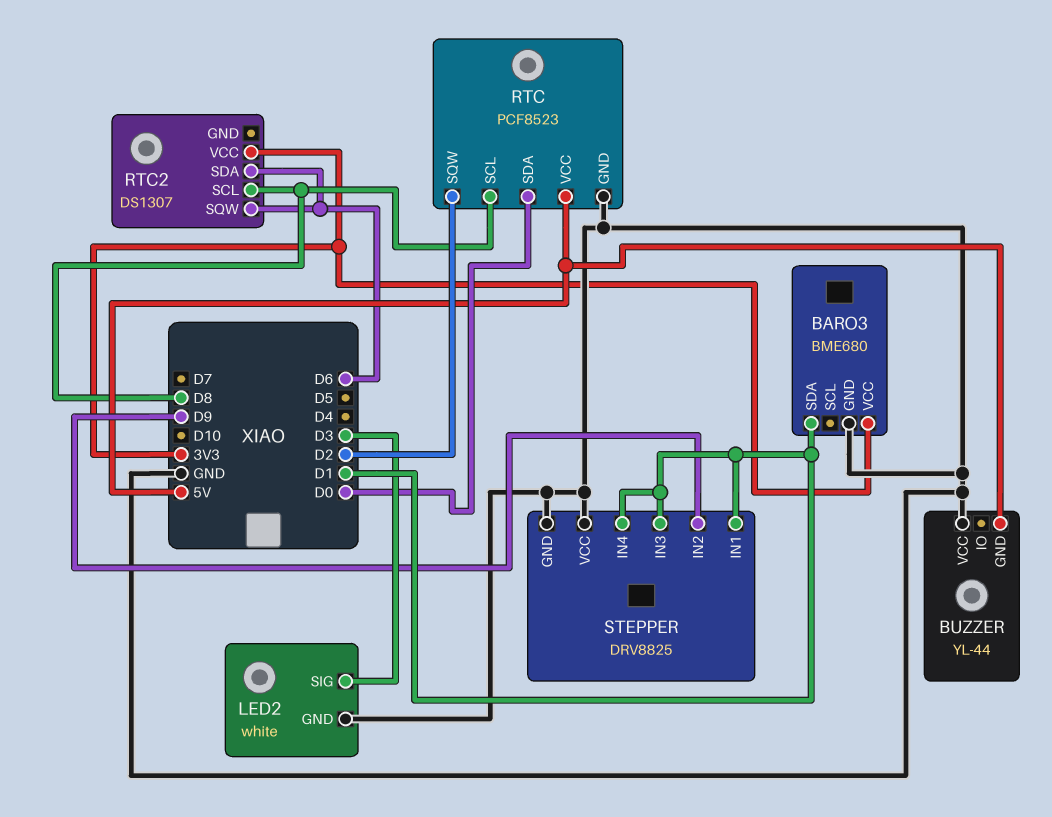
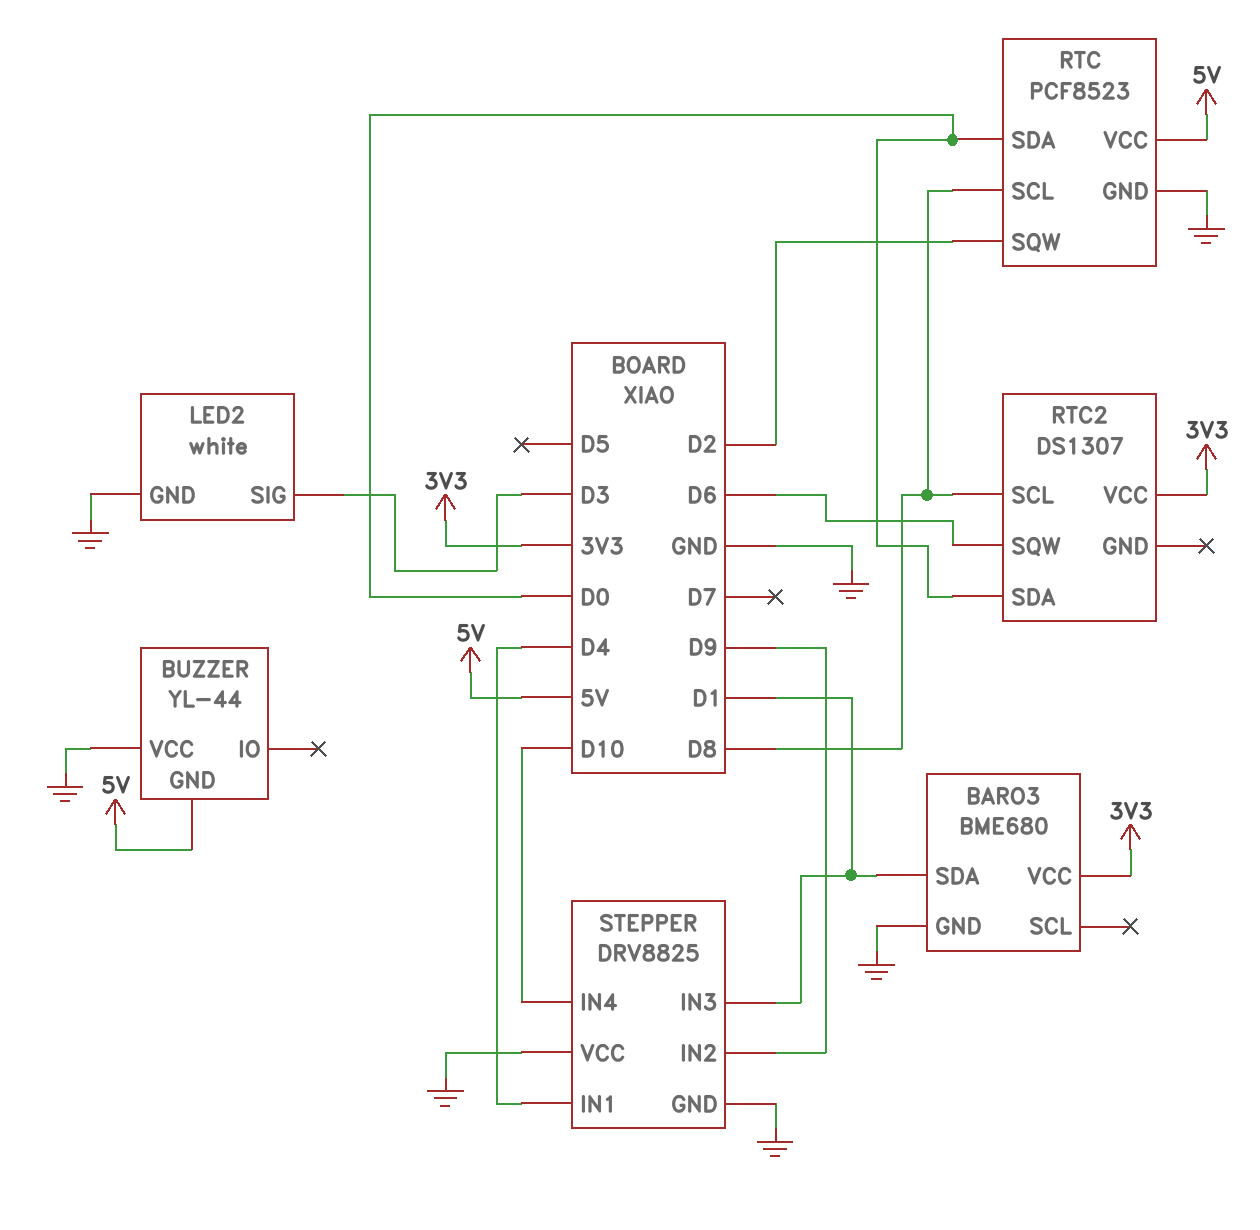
RTC2 pin SDA: D6 -> D0
STEPPER pin IN1: D1 -> D4
STEPPER pin IN4: D1 -> D10

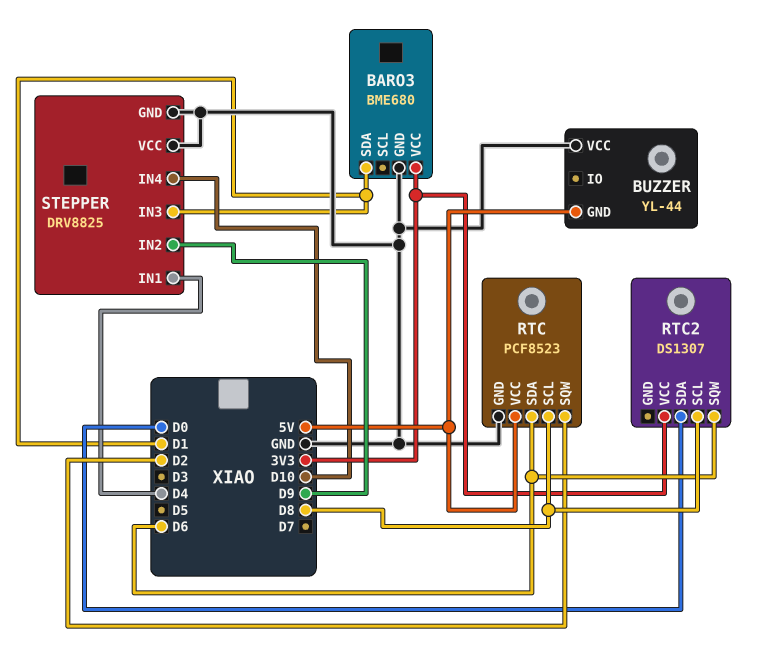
LED2: white -> none
LED2 pin GND: GND -> none
LED2 pin SIG: D3 -> none
RTC pin SDA: D0 -> D6

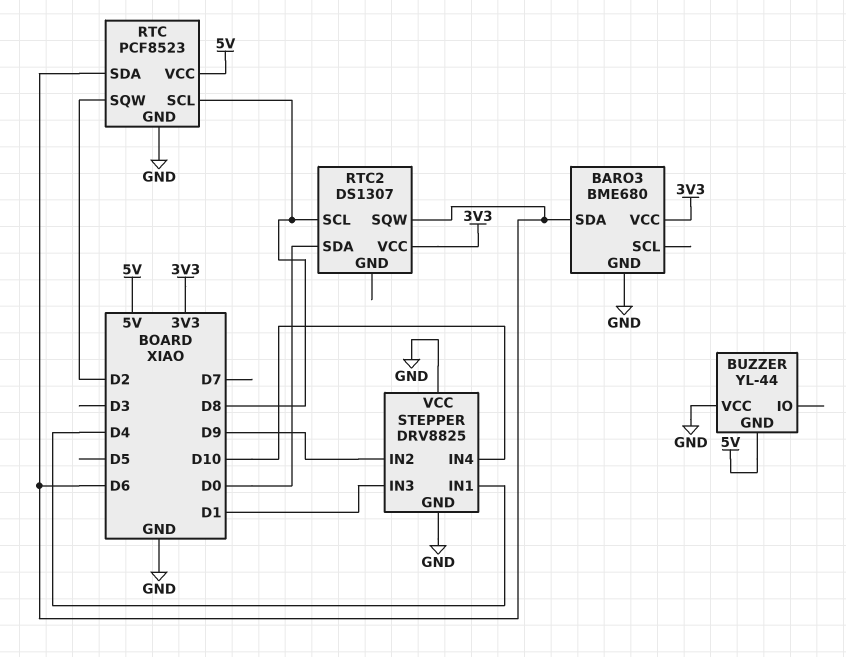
BARO3 pin SDA: D1 -> D6

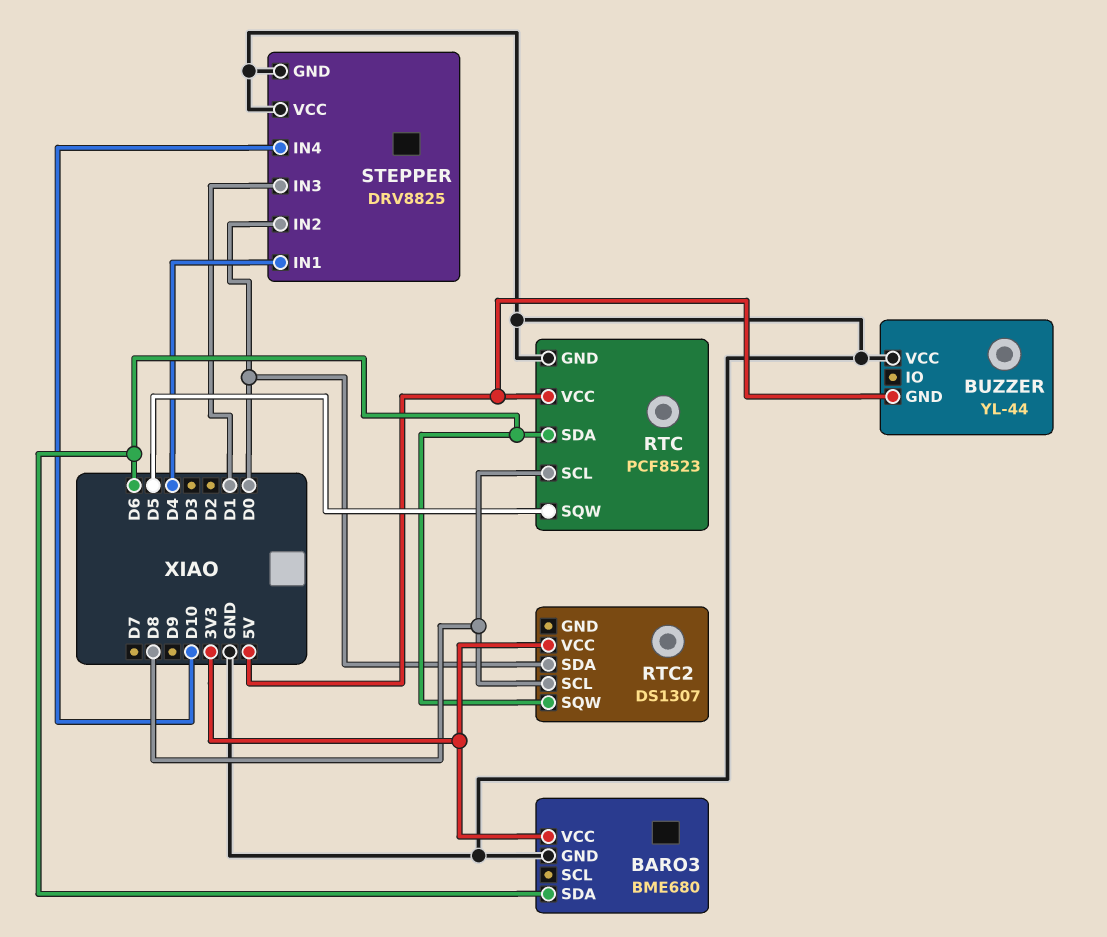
RTC pin SQW: D2 -> D5
STEPPER pin IN2: D9 -> D0

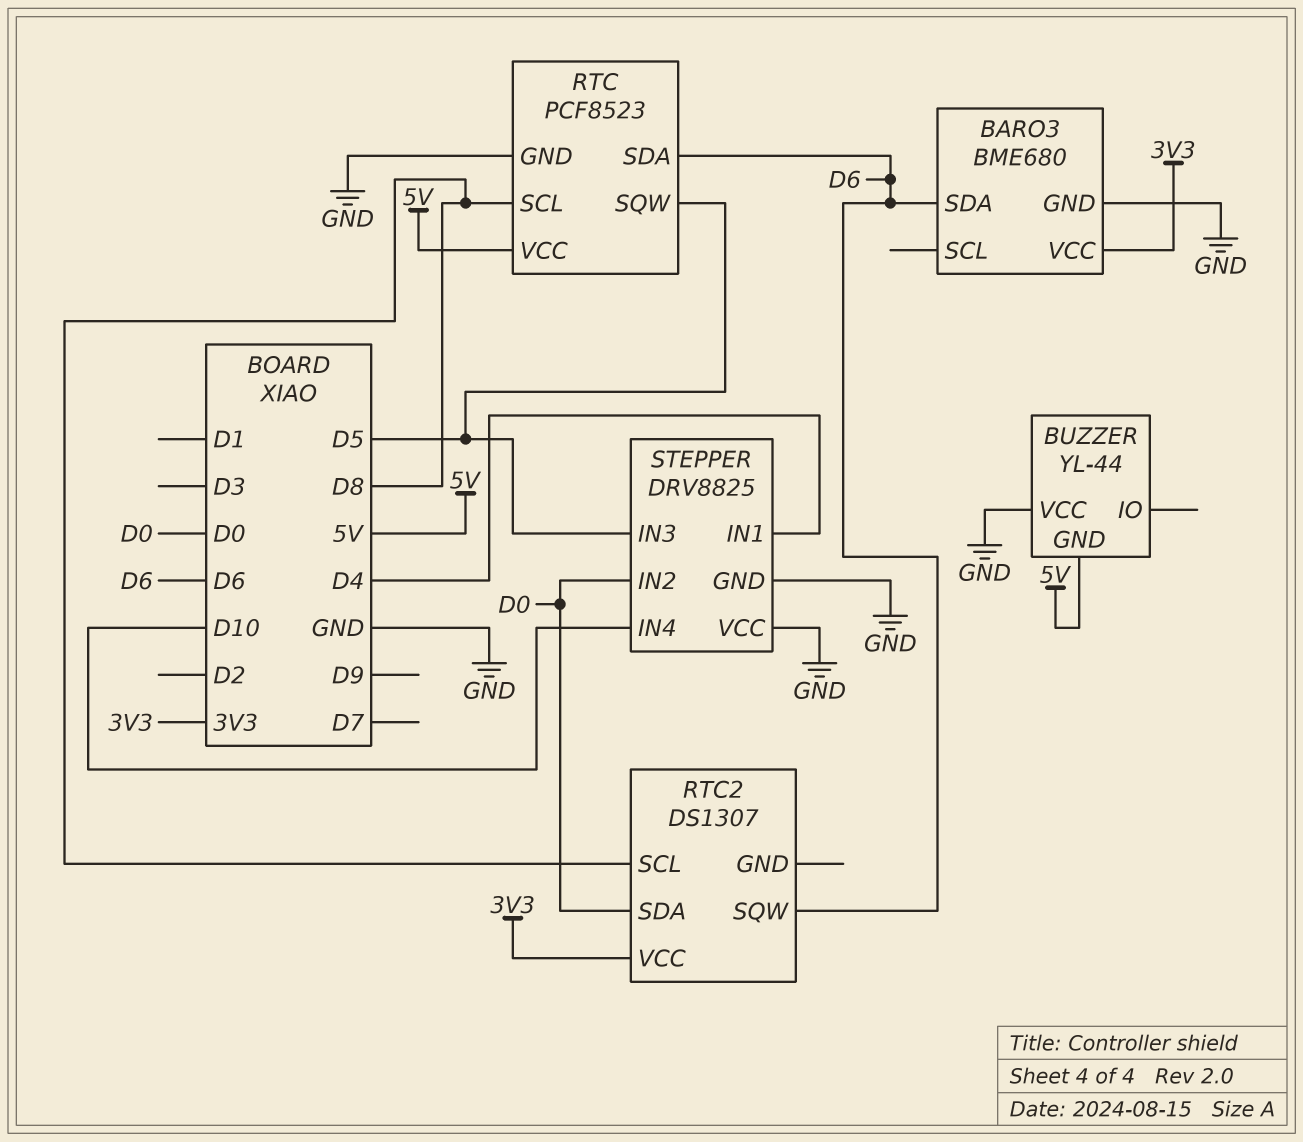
STEPPER pin IN3: D1 -> D5

